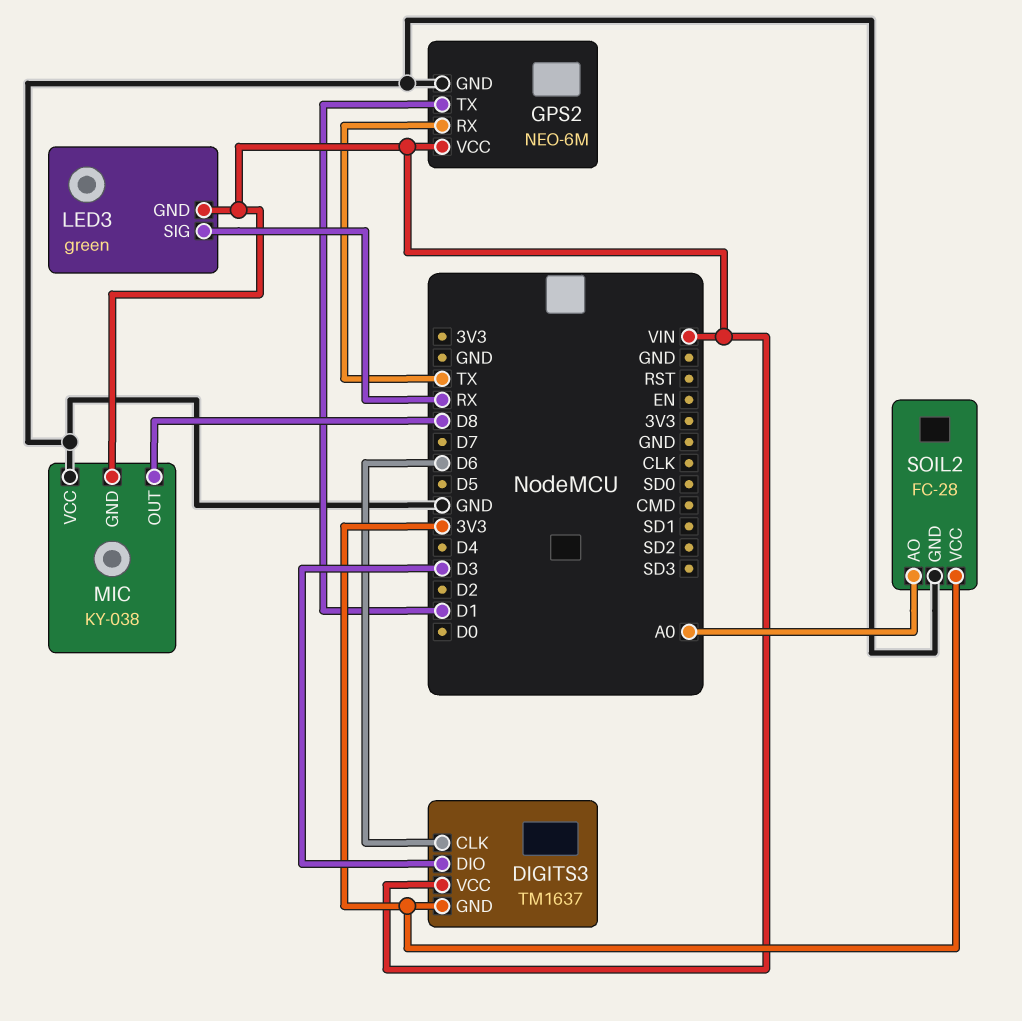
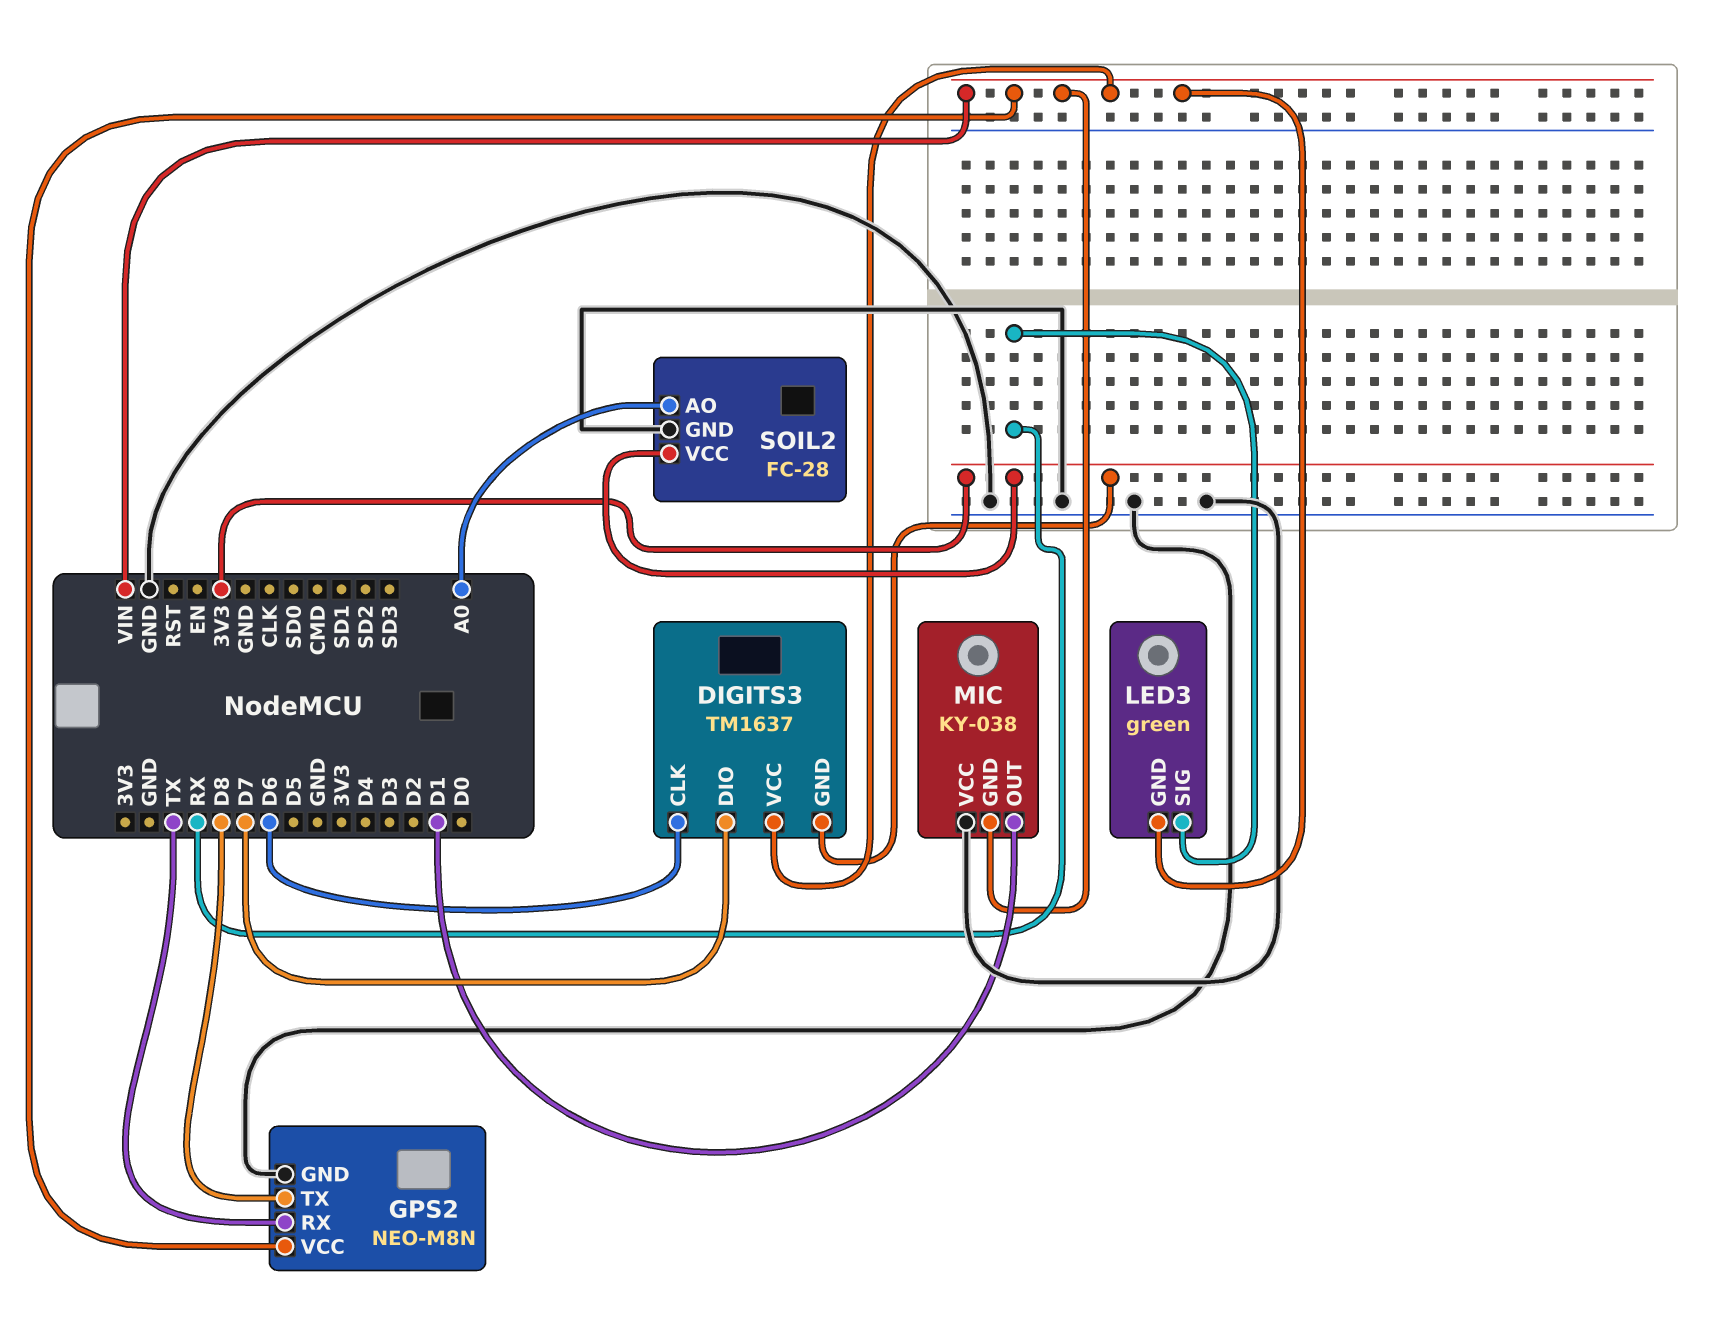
DIGITS3 pin DIO: D3 -> D7
GPS2: NEO-6M -> NEO-M8N
GPS2 pin TX: D1 -> D8
MIC pin OUT: D8 -> D1

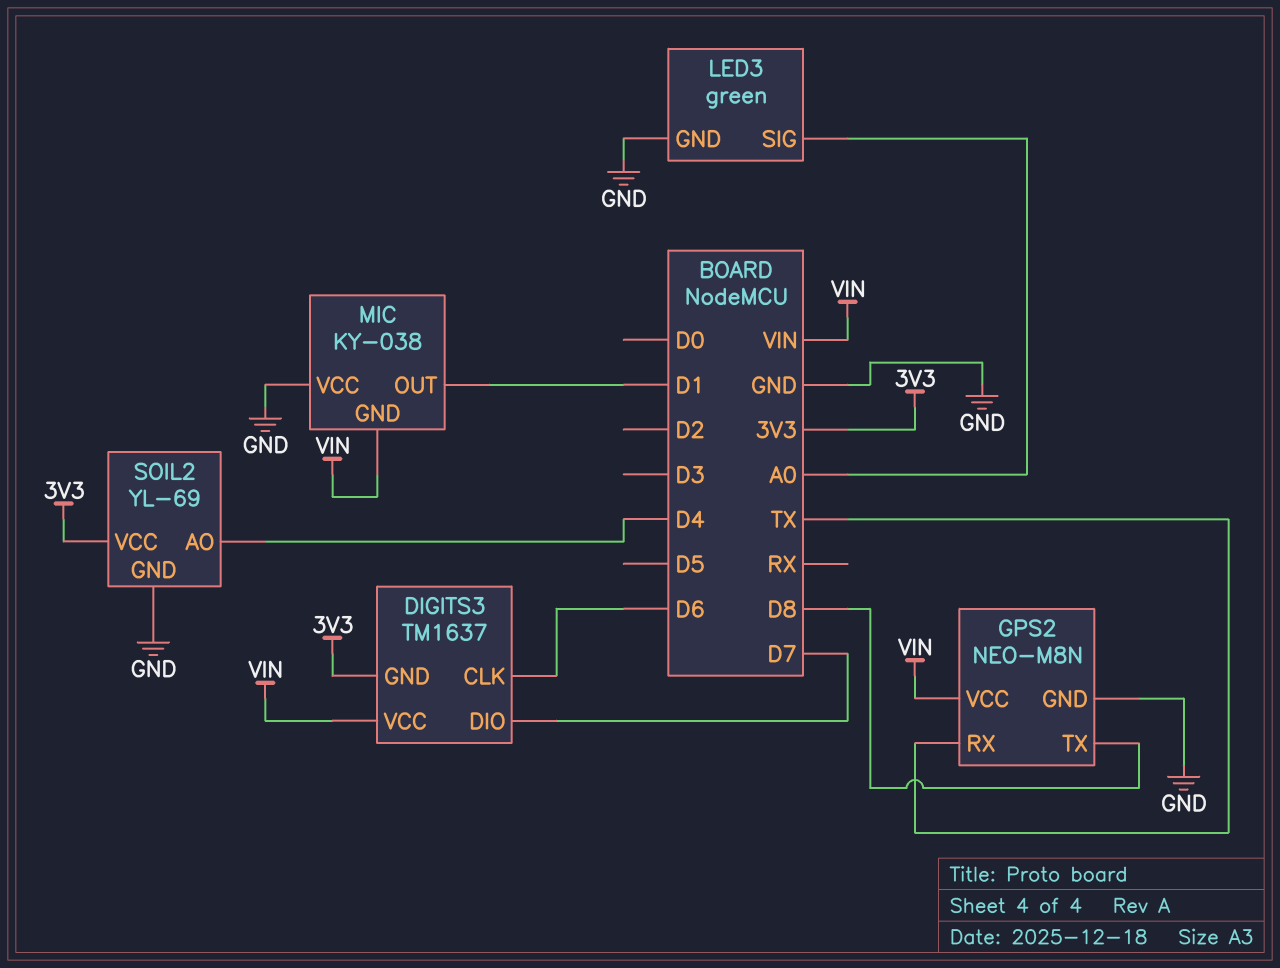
LED3 pin GND: VIN -> GND
LED3 pin SIG: RX -> A0
SOIL2: FC-28 -> YL-69
SOIL2 pin AO: A0 -> D4

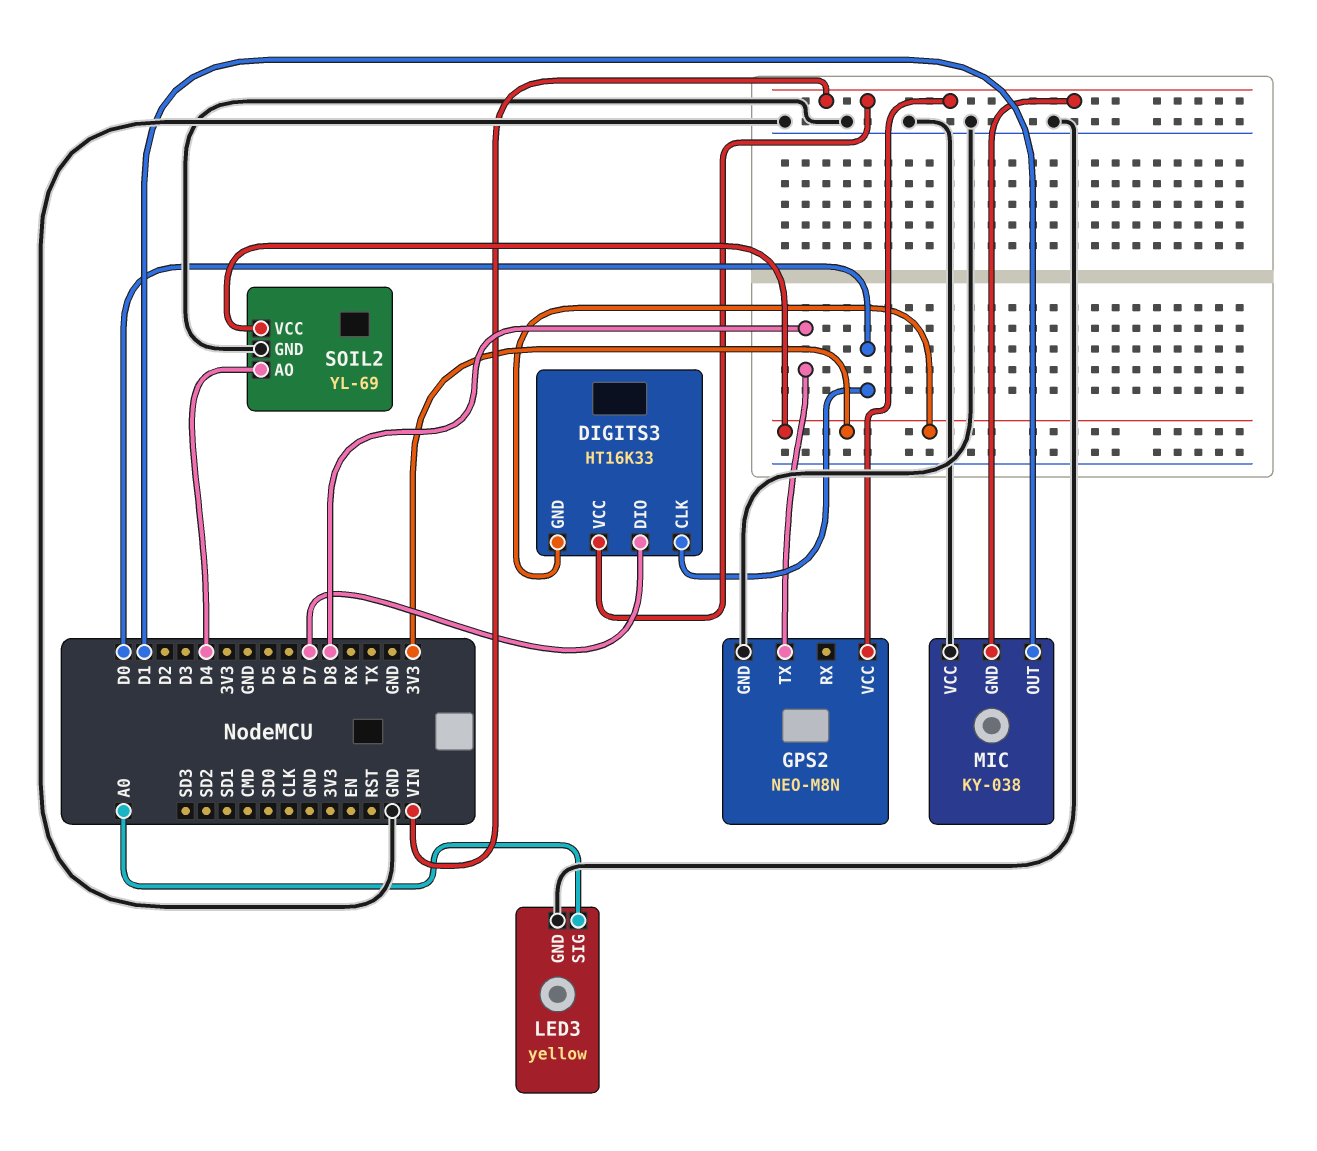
DIGITS3: TM1637 -> HT16K33
DIGITS3 pin CLK: D6 -> D0
GPS2 pin RX: TX -> none
LED3: green -> yellow

